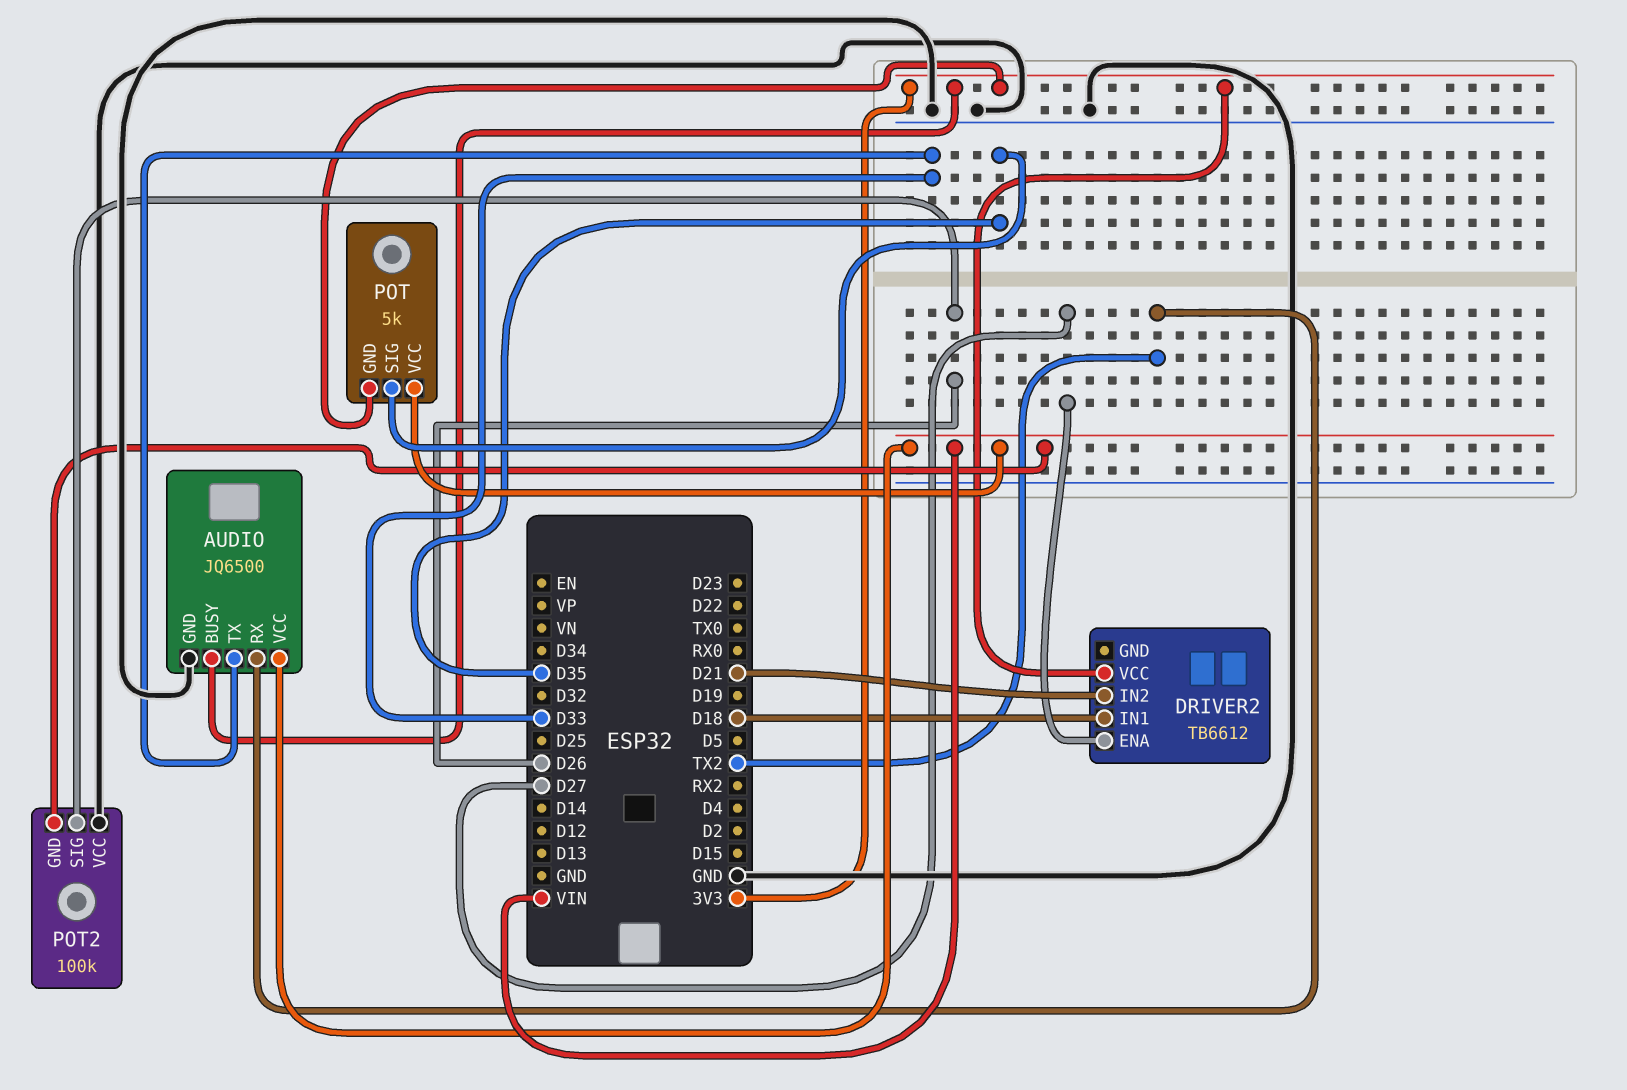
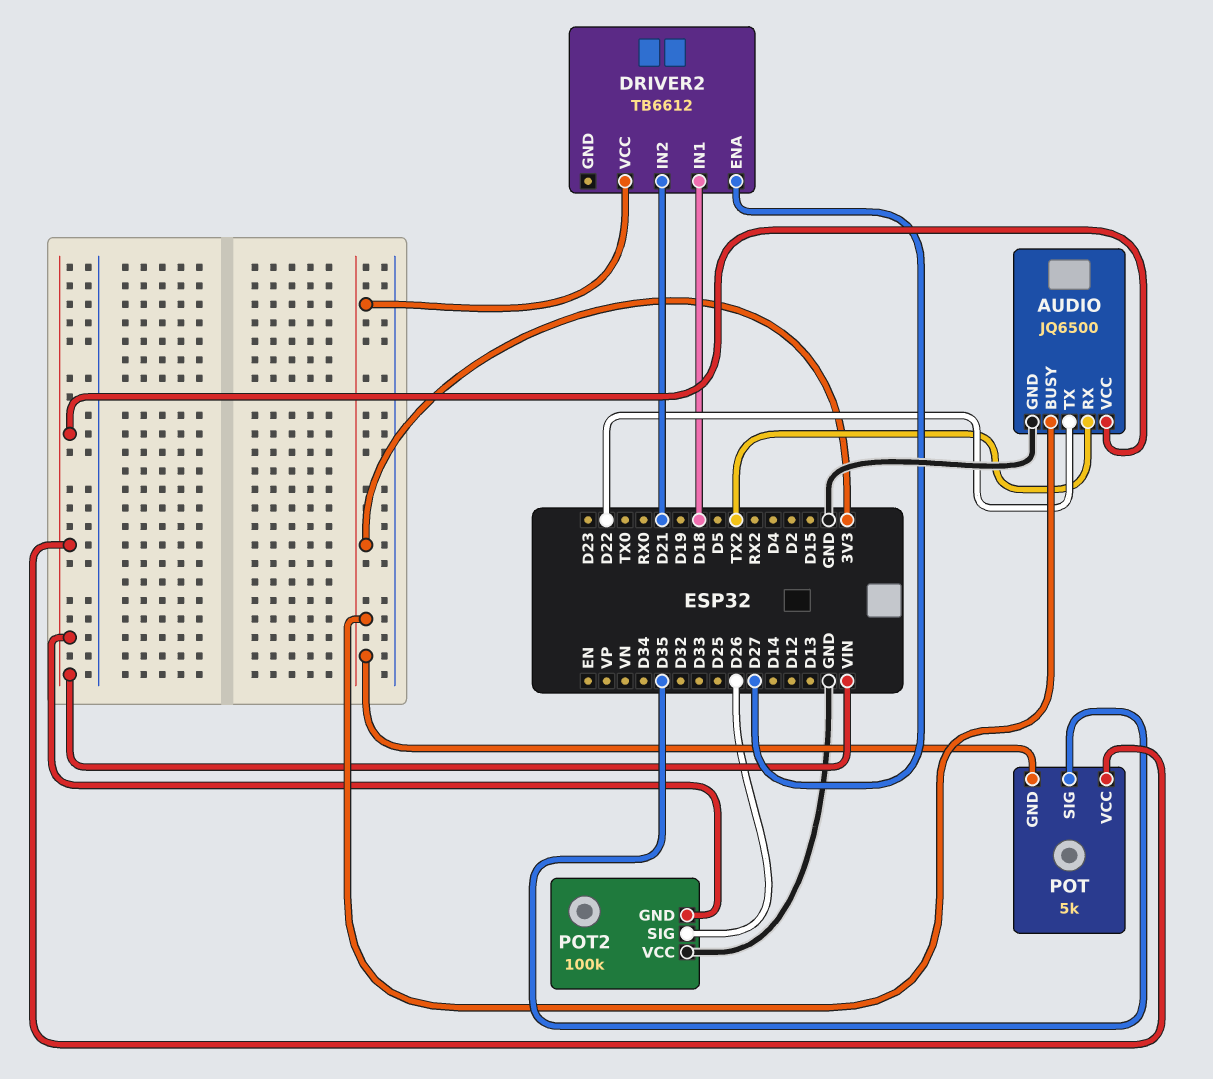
AUDIO pin TX: D33 -> D22

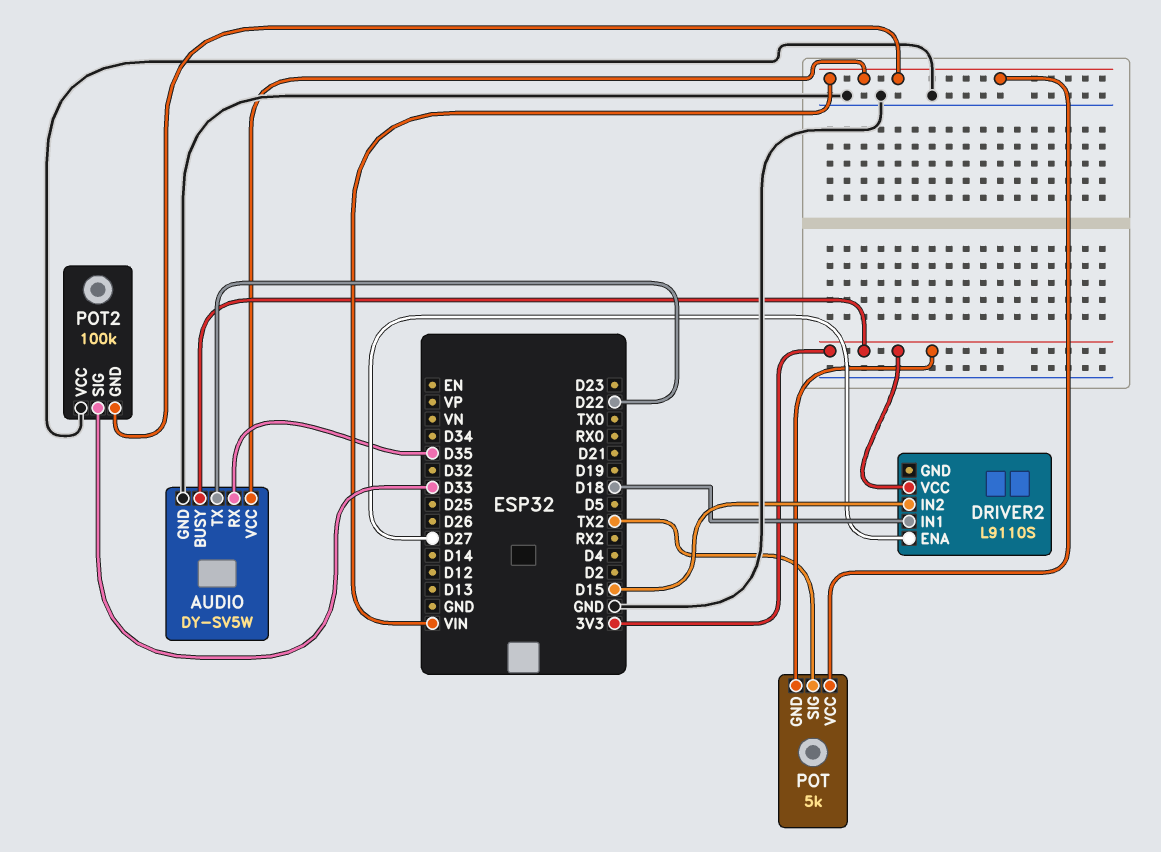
AUDIO: JQ6500 -> DY-SV5W
AUDIO pin RX: TX2 -> D35
DRIVER2: TB6612 -> L9110S
DRIVER2 pin IN2: D21 -> D15
POT pin SIG: D35 -> TX2
POT2 pin SIG: D26 -> D33

